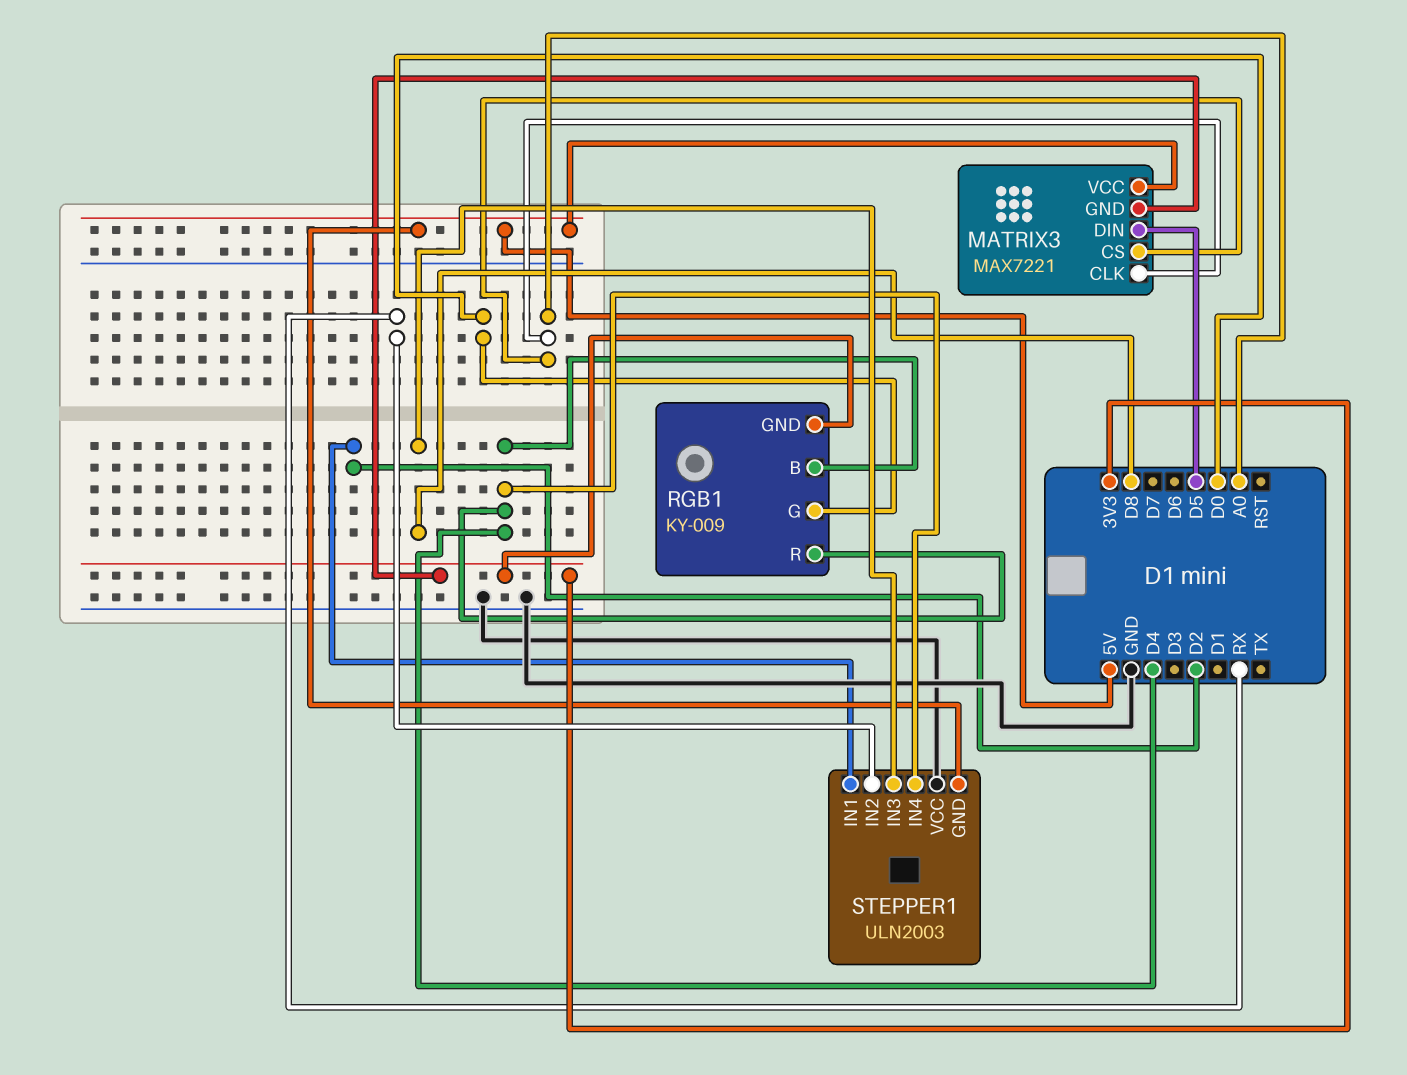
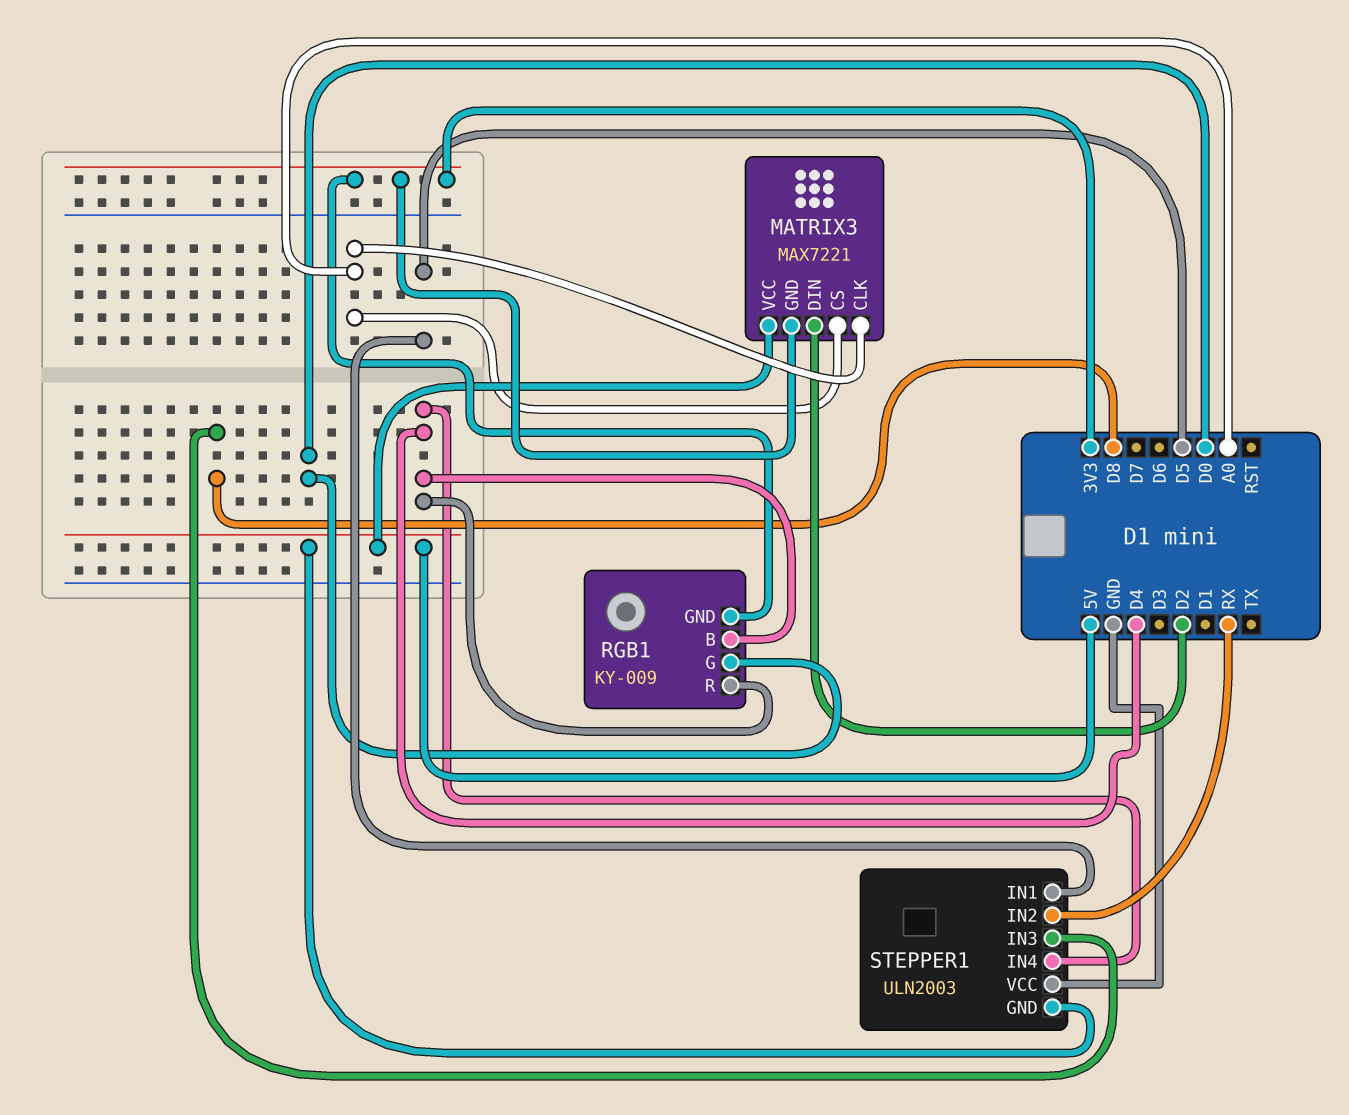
MATRIX3 pin DIN: D5 -> D2
STEPPER1 pin IN1: D2 -> D5

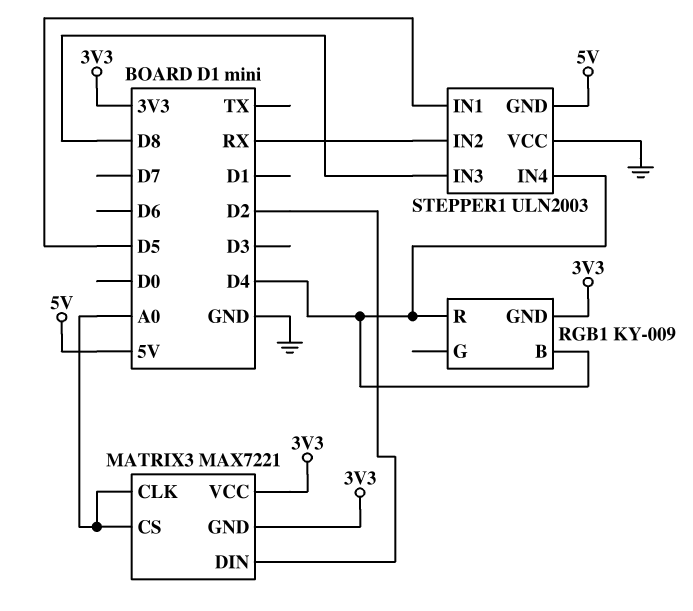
MATRIX3 pin VCC: 5V -> 3V3
RGB1 pin G: D0 -> none

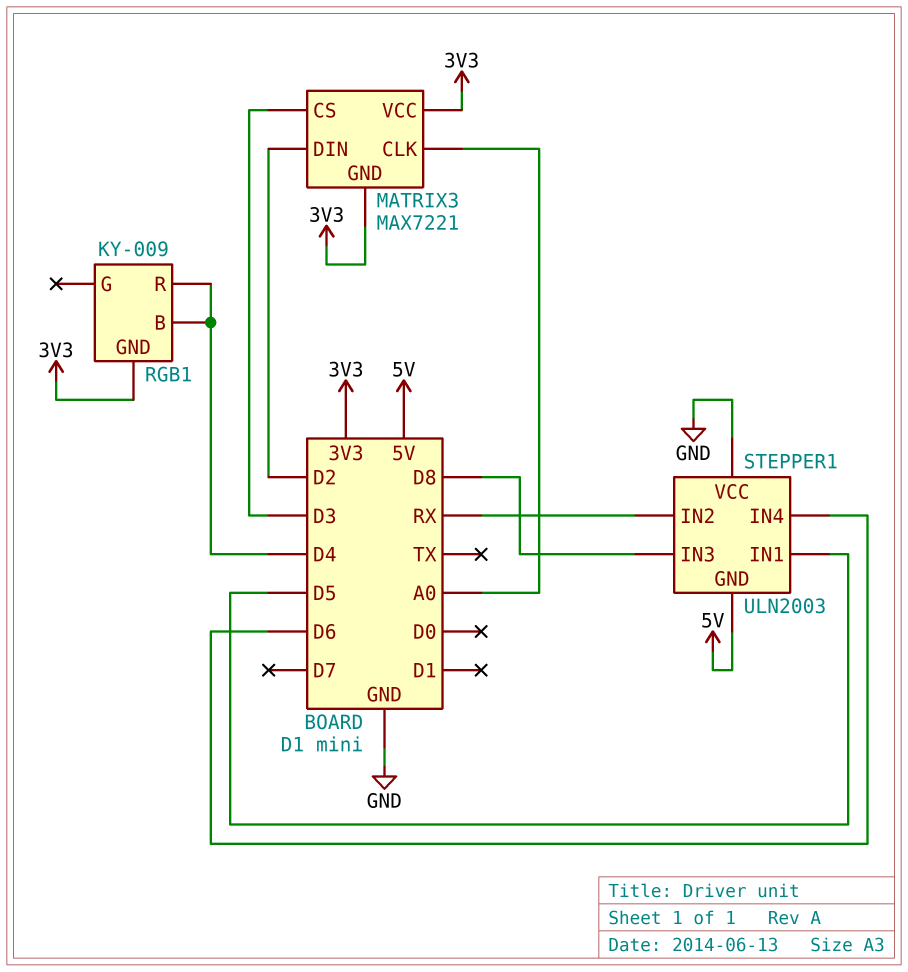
MATRIX3 pin CS: A0 -> D3
STEPPER1 pin IN4: D4 -> D6

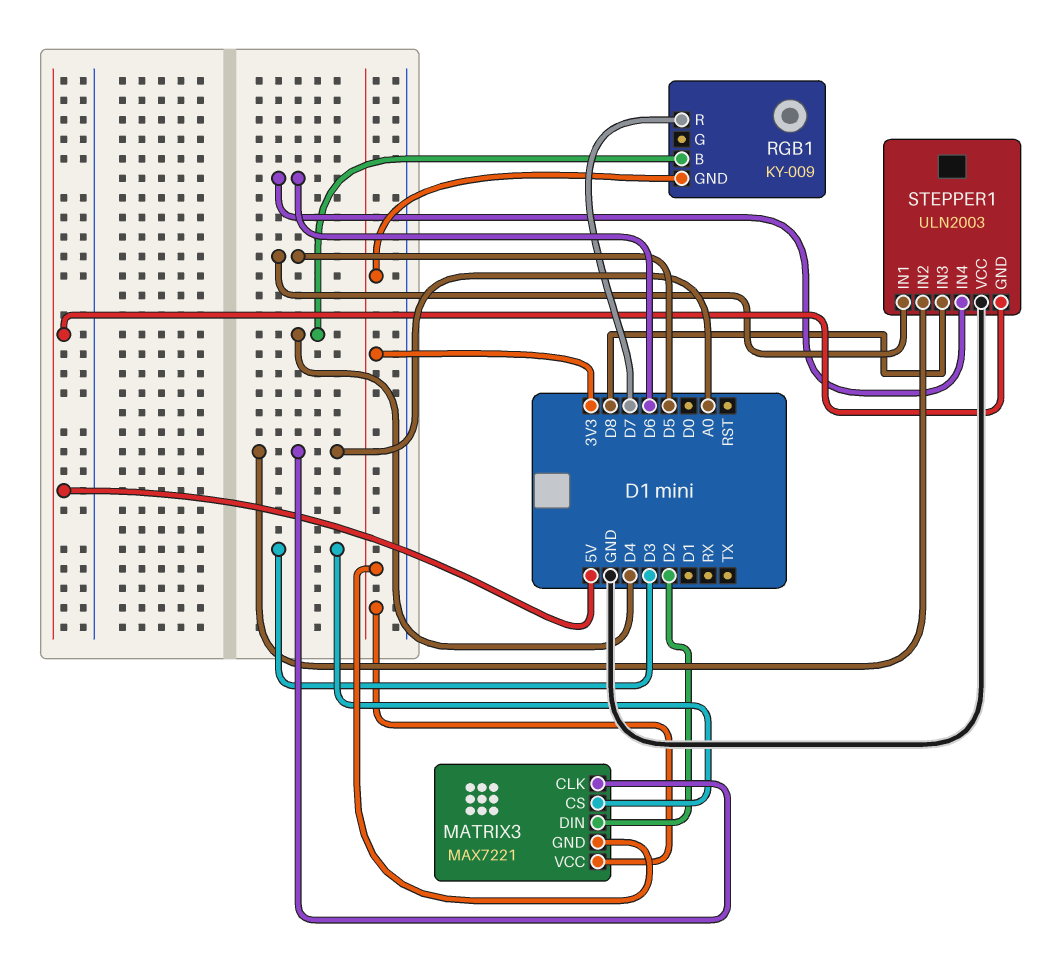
RGB1 pin R: D4 -> D7
STEPPER1 pin IN2: RX -> A0

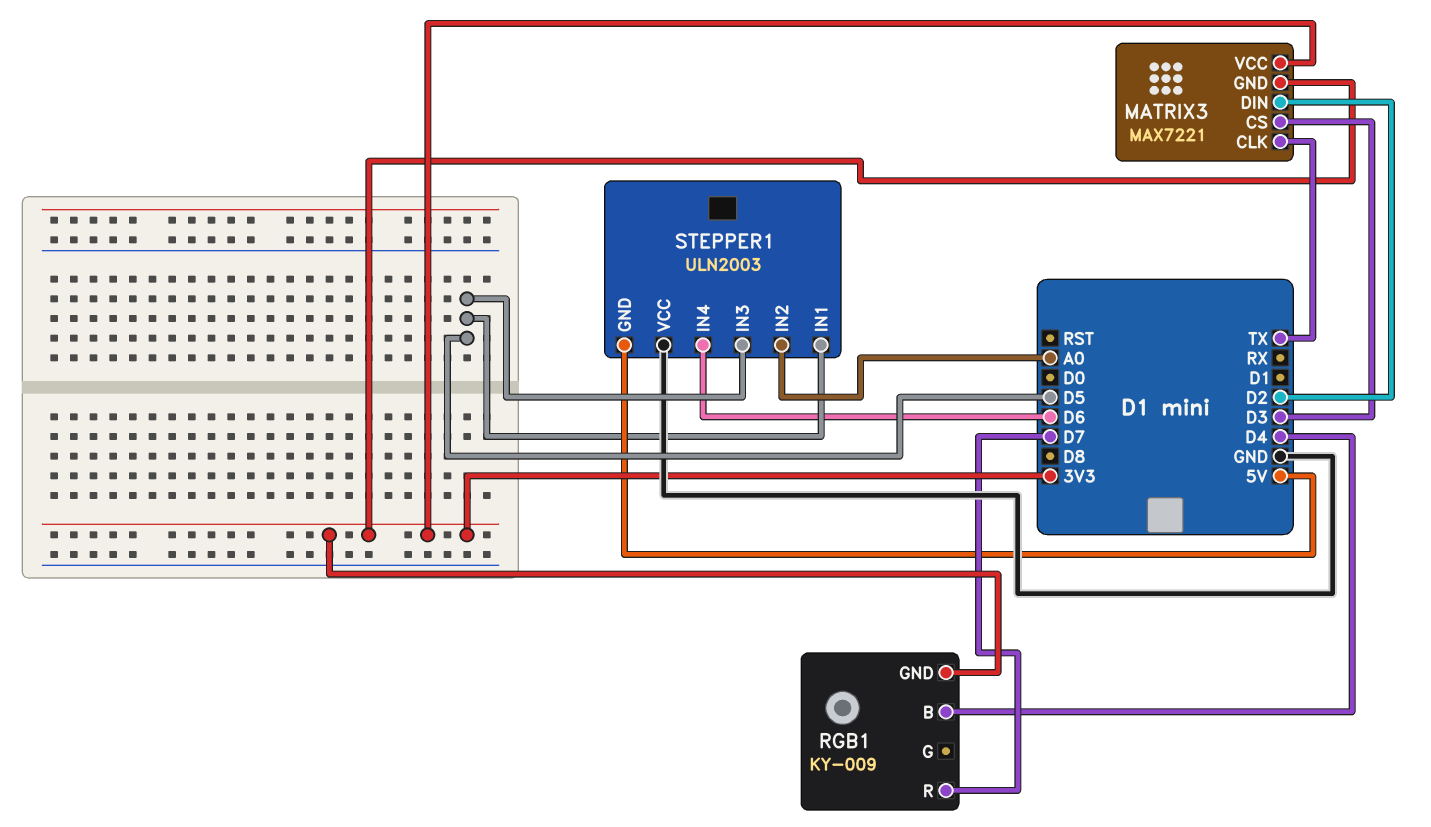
MATRIX3 pin CLK: A0 -> TX
STEPPER1 pin IN3: D8 -> D5

